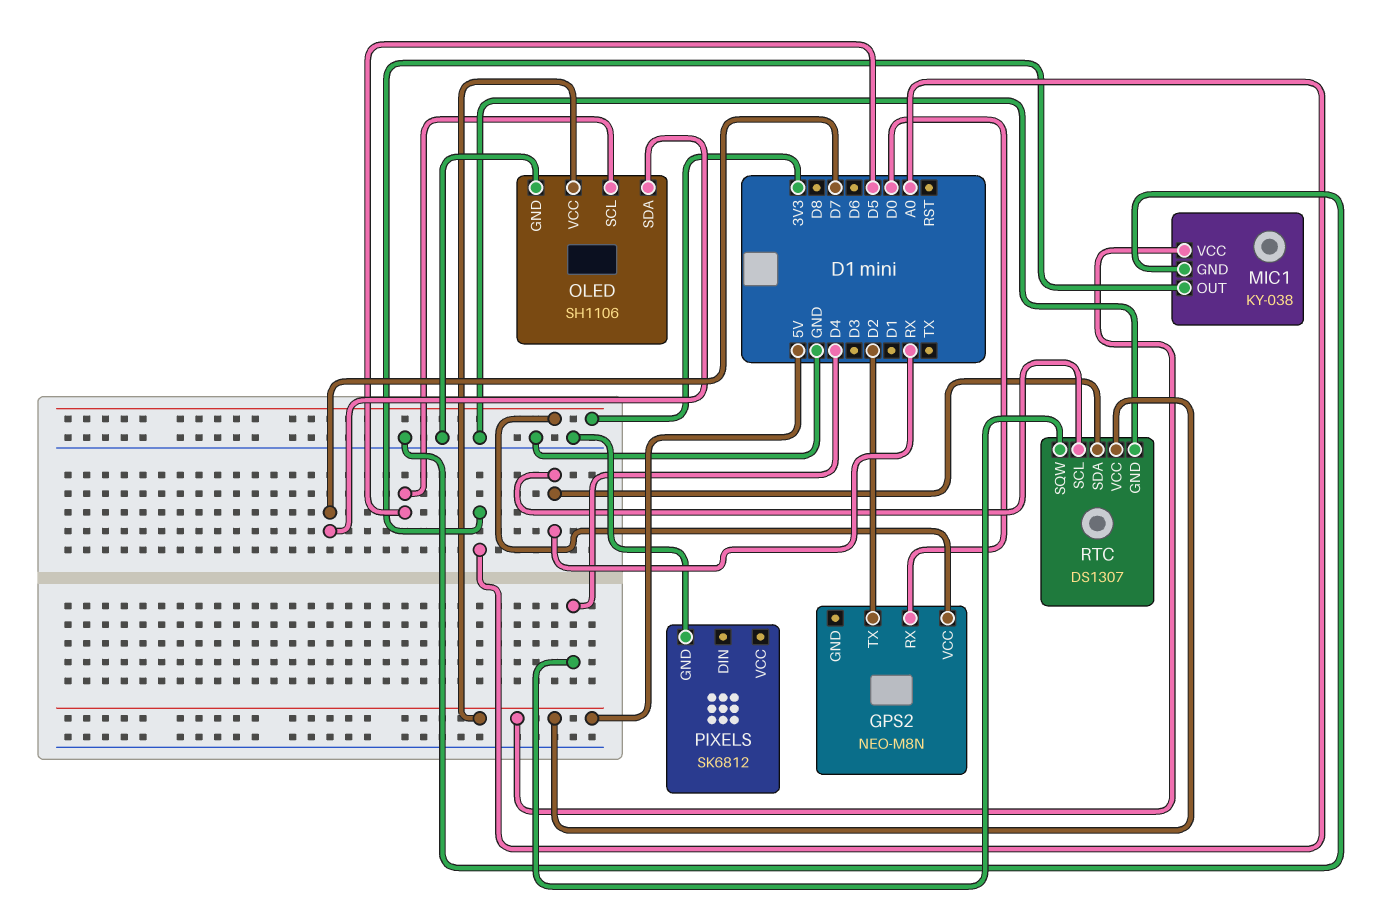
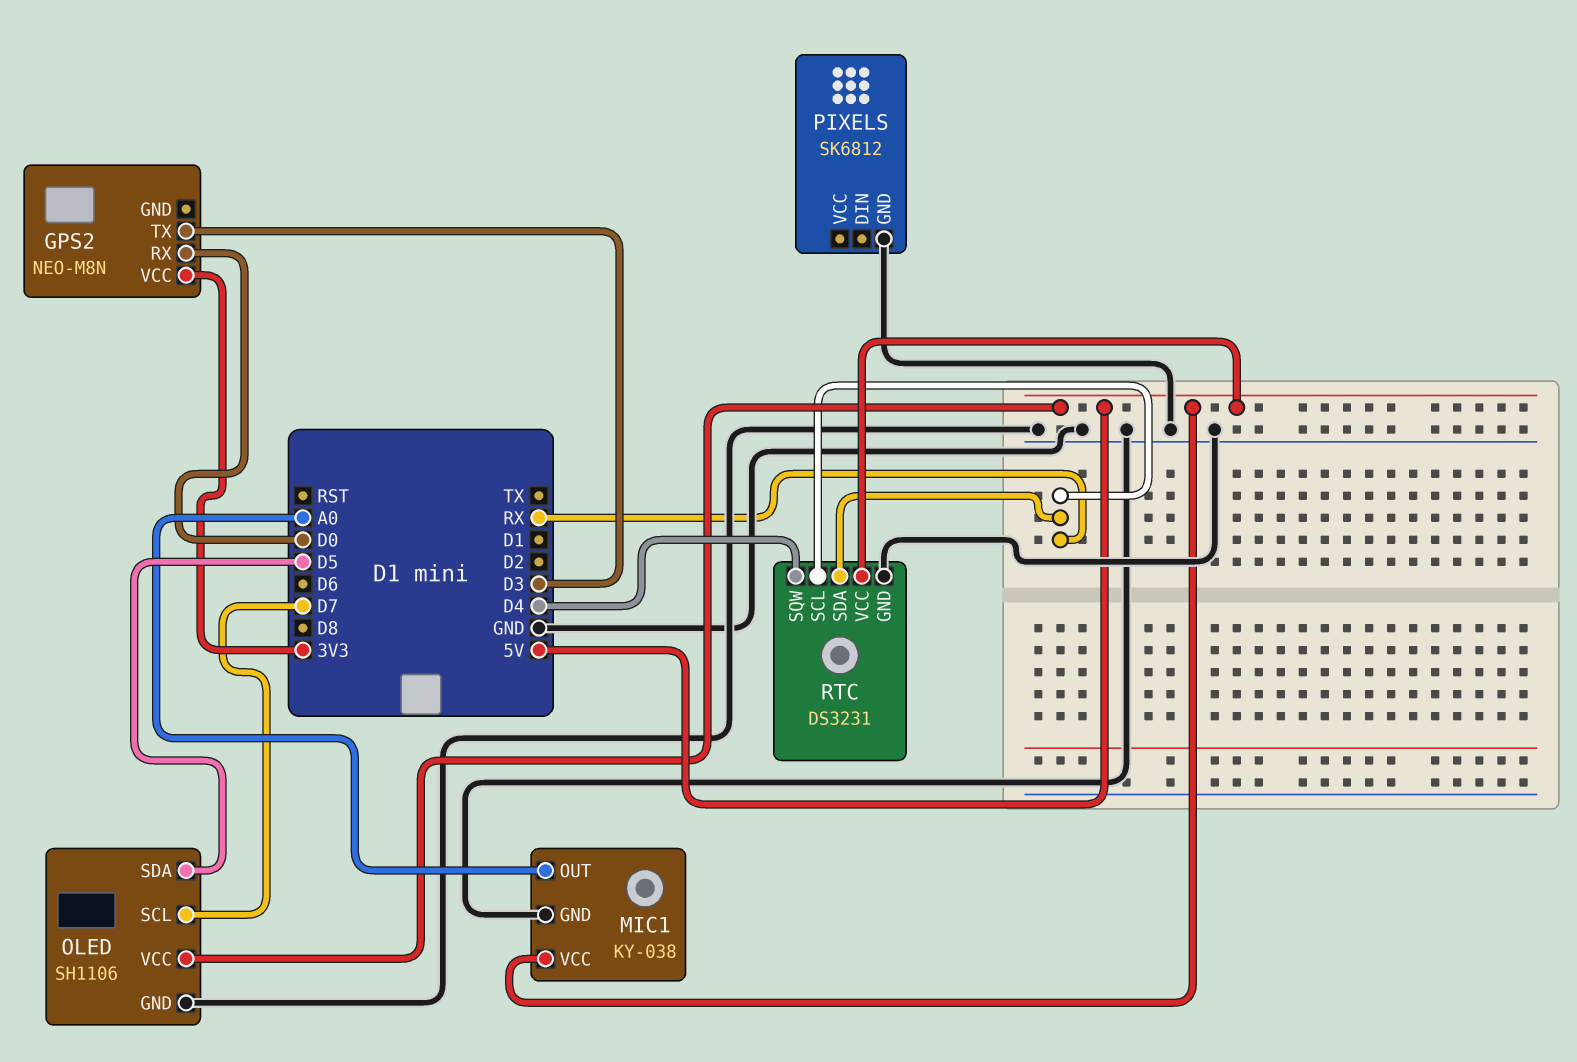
GPS2 pin TX: D2 -> D3
OLED pin SCL: D5 -> D7
OLED pin SDA: D7 -> D5
RTC: DS1307 -> DS3231

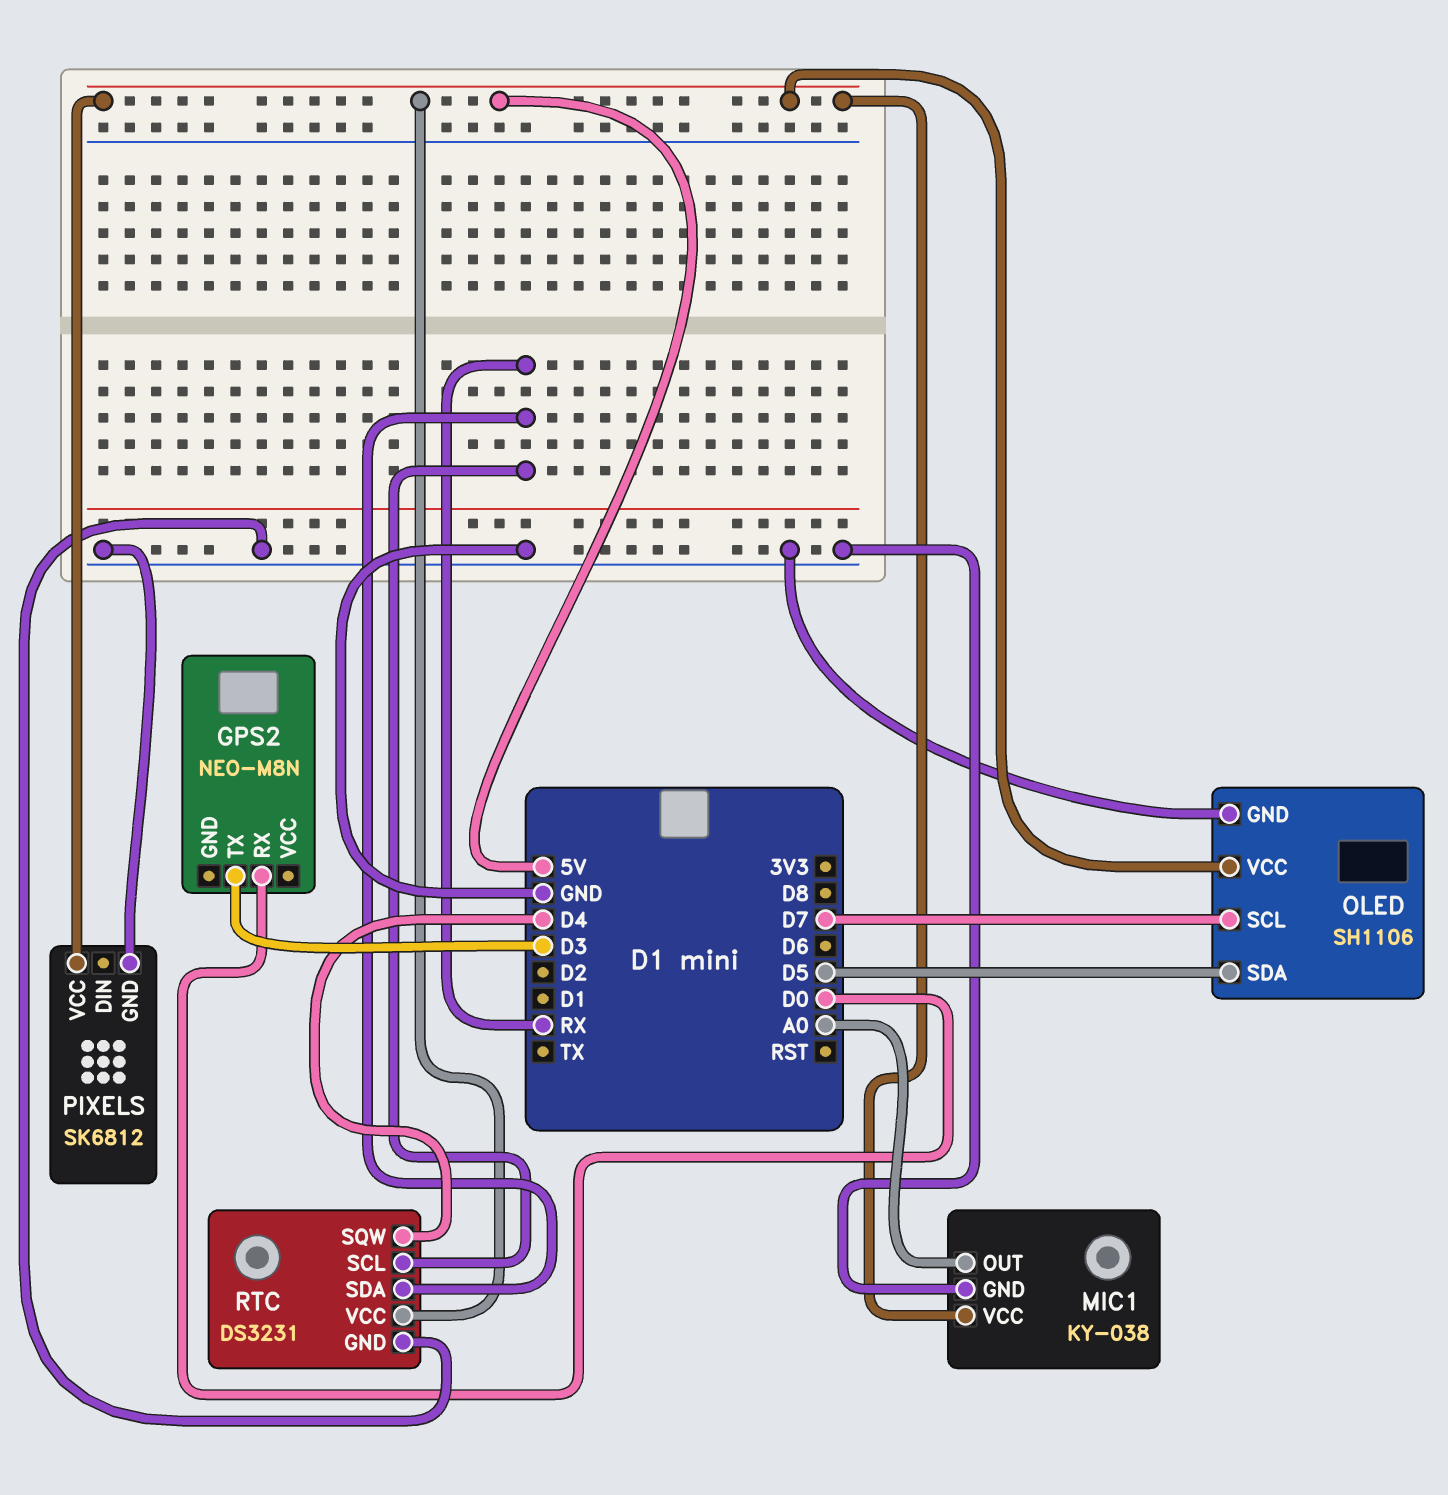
GPS2 pin VCC: 3V3 -> none
PIXELS pin VCC: none -> 5V

